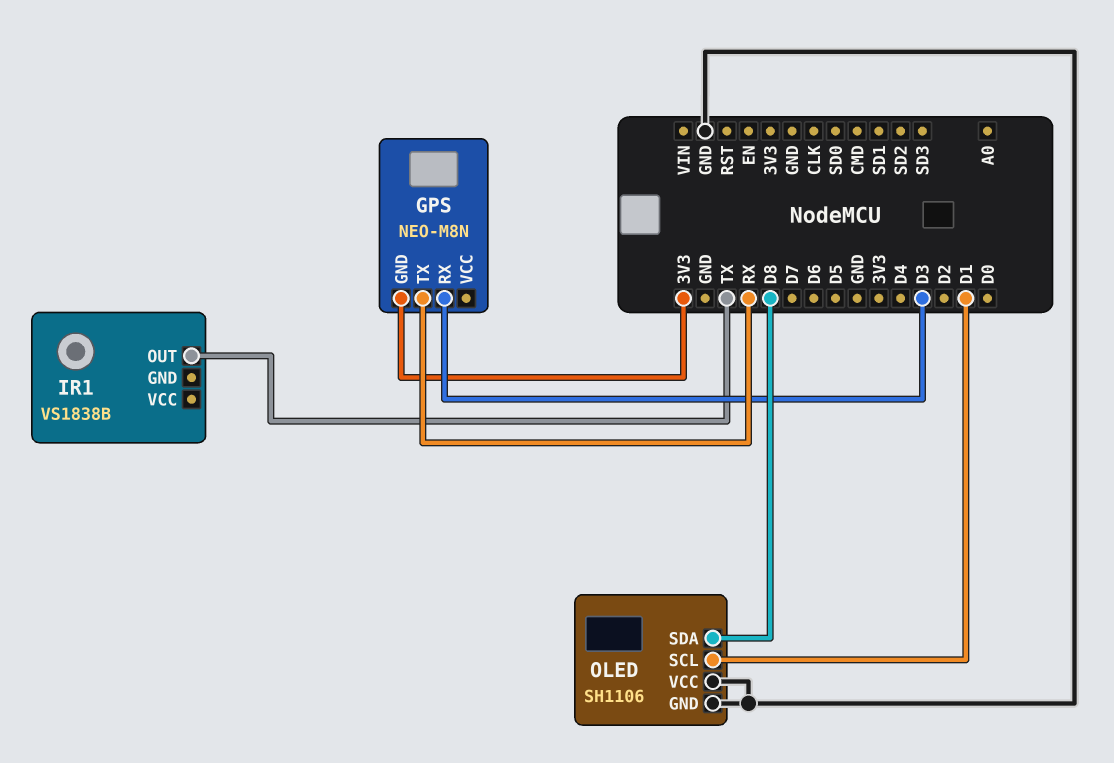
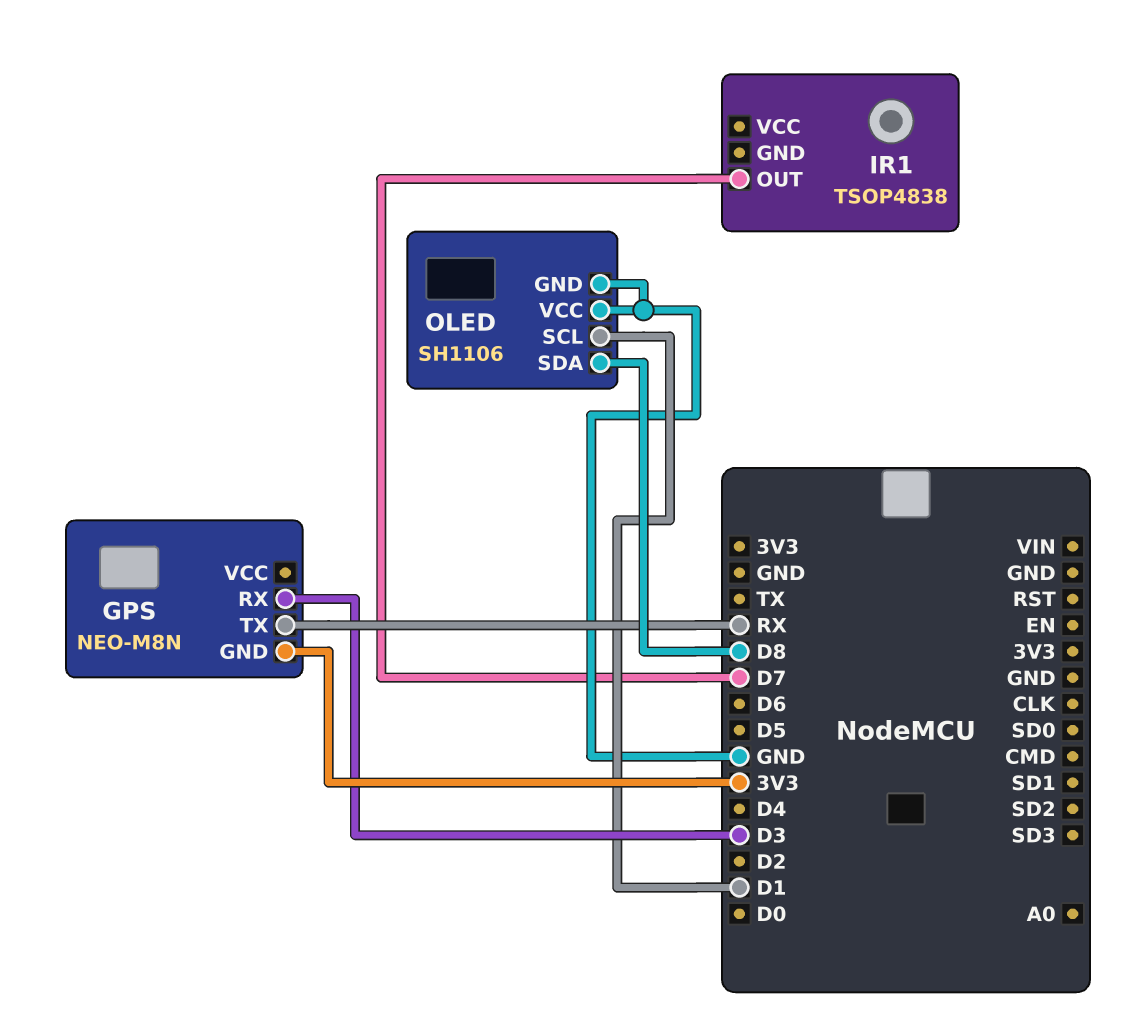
IR1: VS1838B -> TSOP4838
IR1 pin OUT: TX -> D7

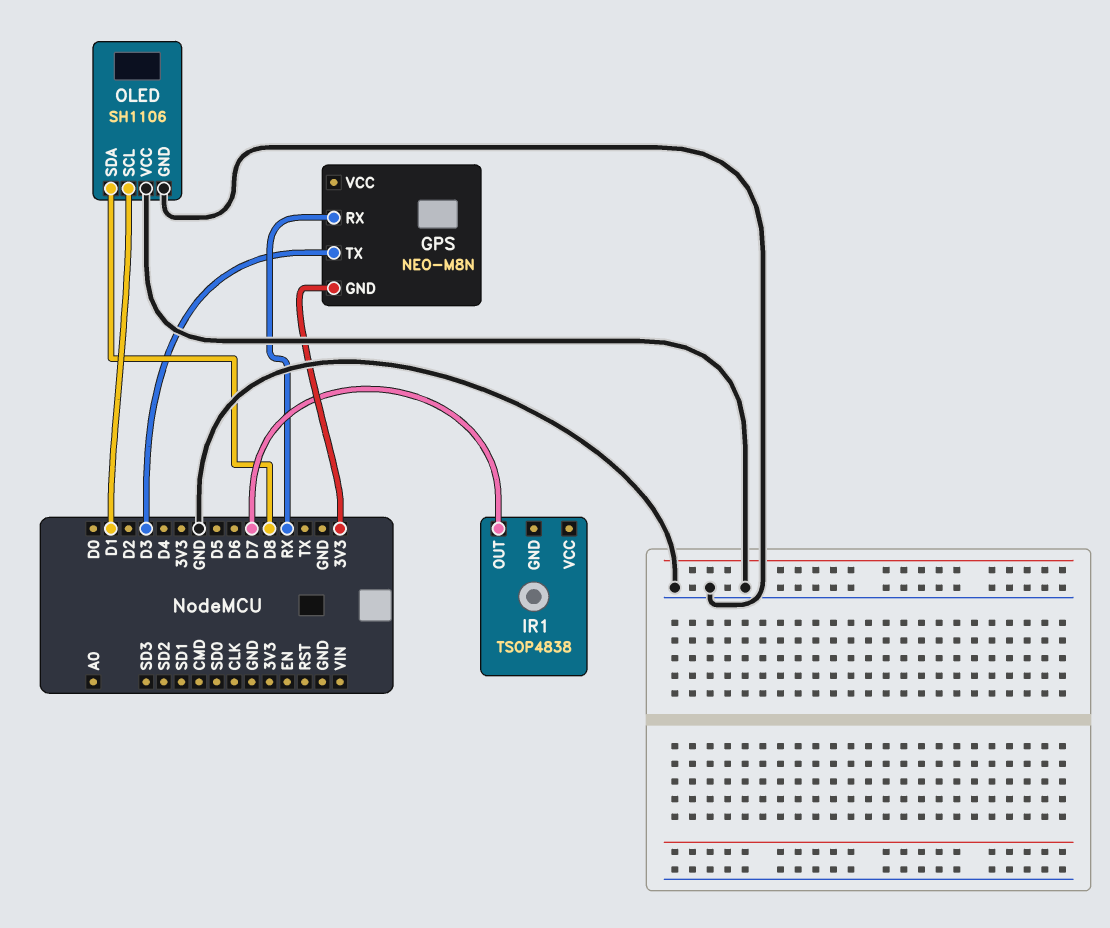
GPS pin RX: D3 -> RX
GPS pin TX: RX -> D3

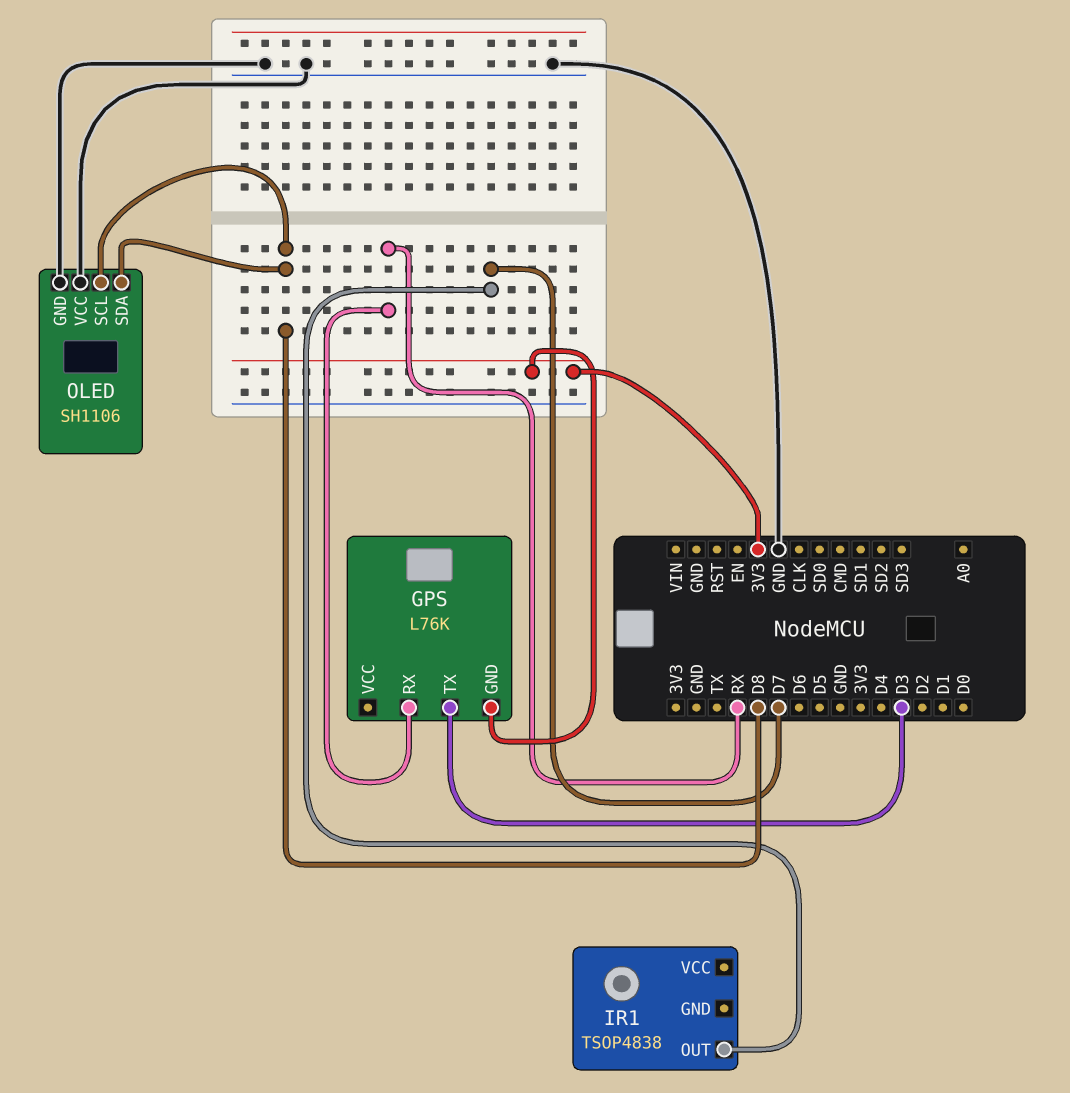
GPS: NEO-M8N -> L76K
OLED pin SCL: D1 -> D8

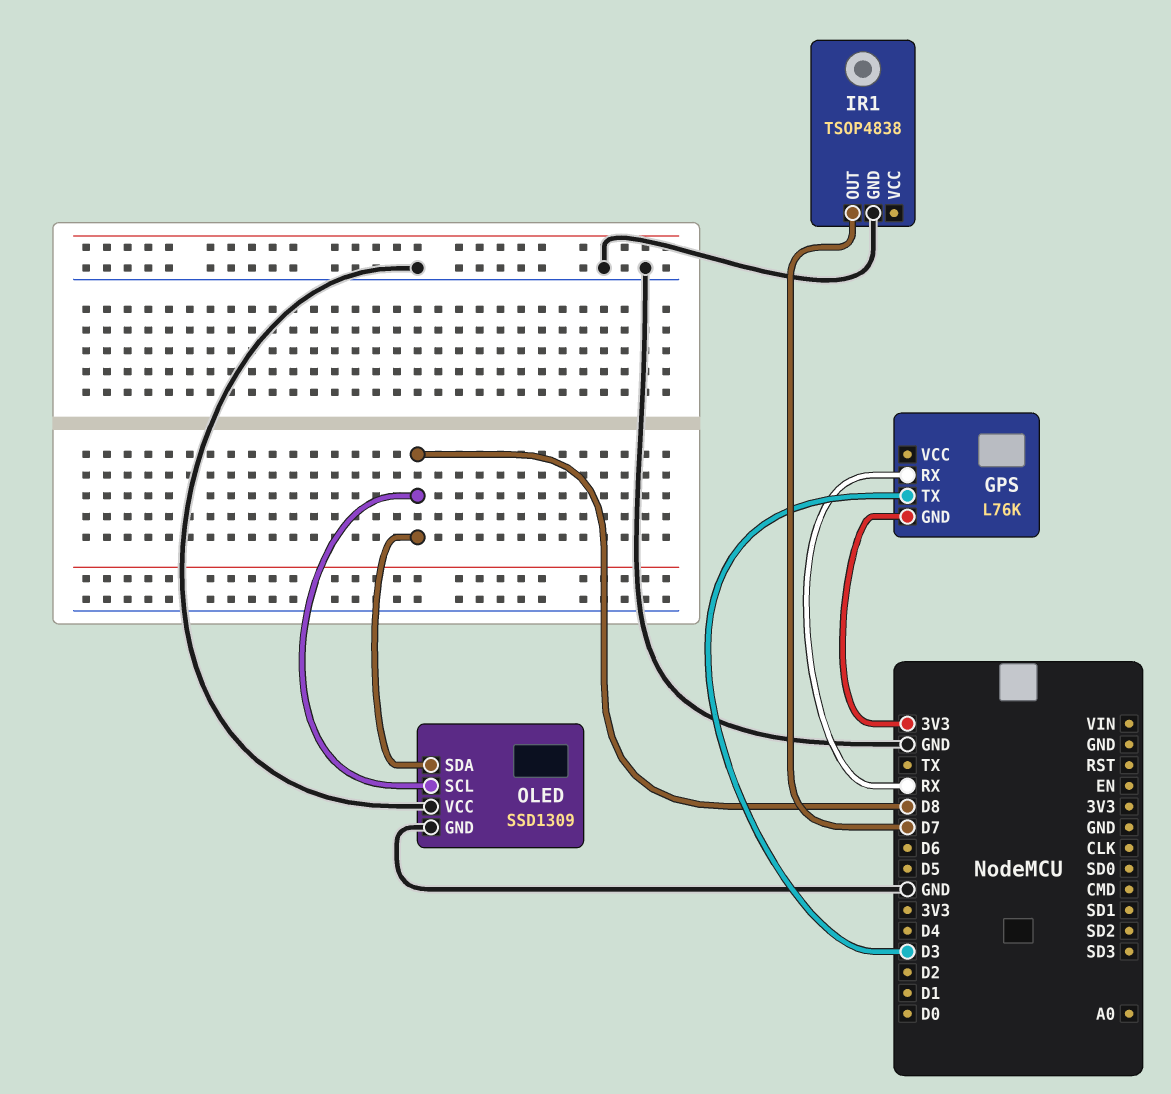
IR1 pin GND: none -> GND
OLED: SH1106 -> SSD1309

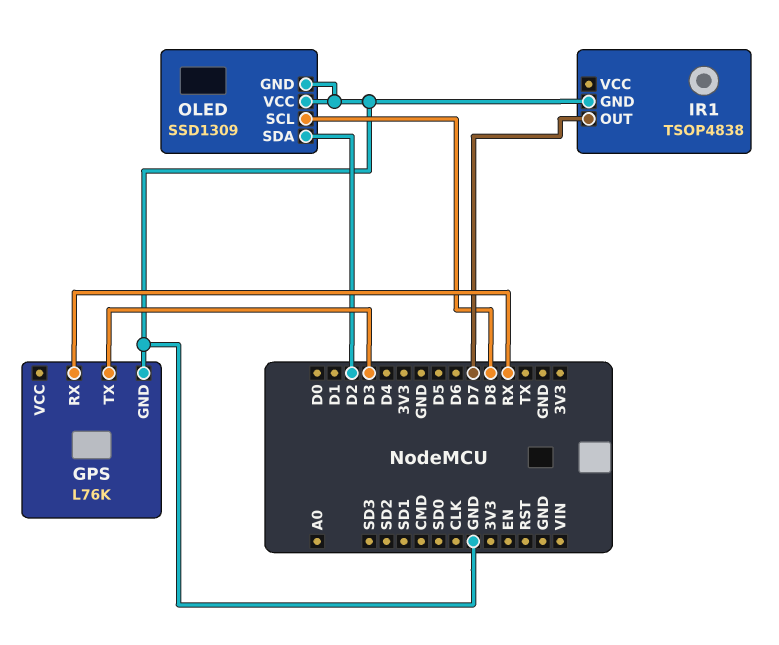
GPS pin GND: 3V3 -> GND
OLED pin SDA: D8 -> D2

